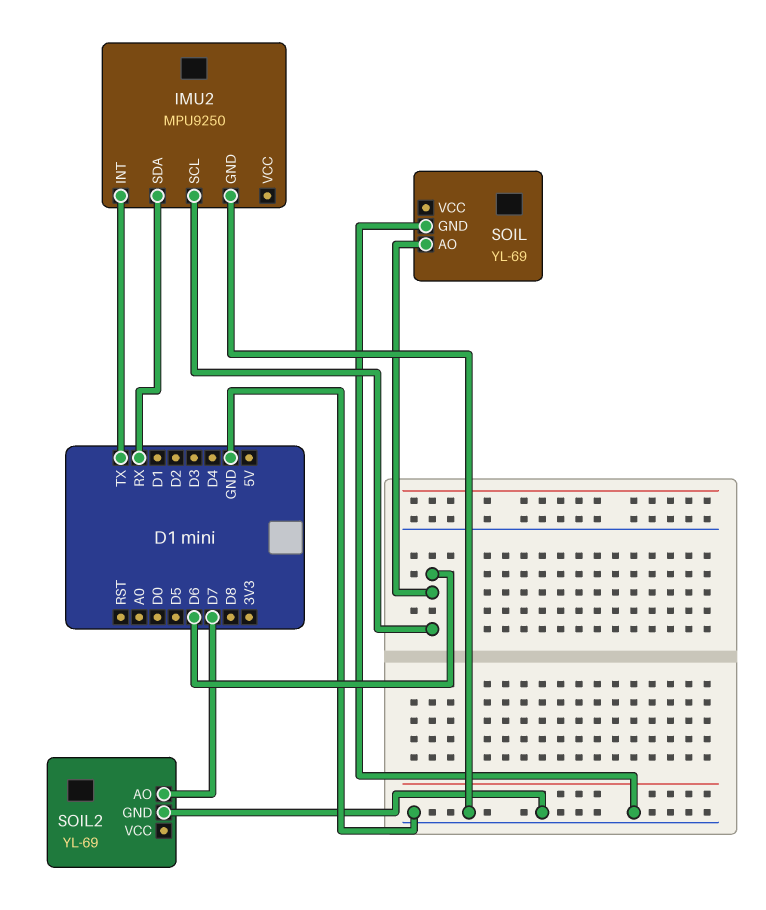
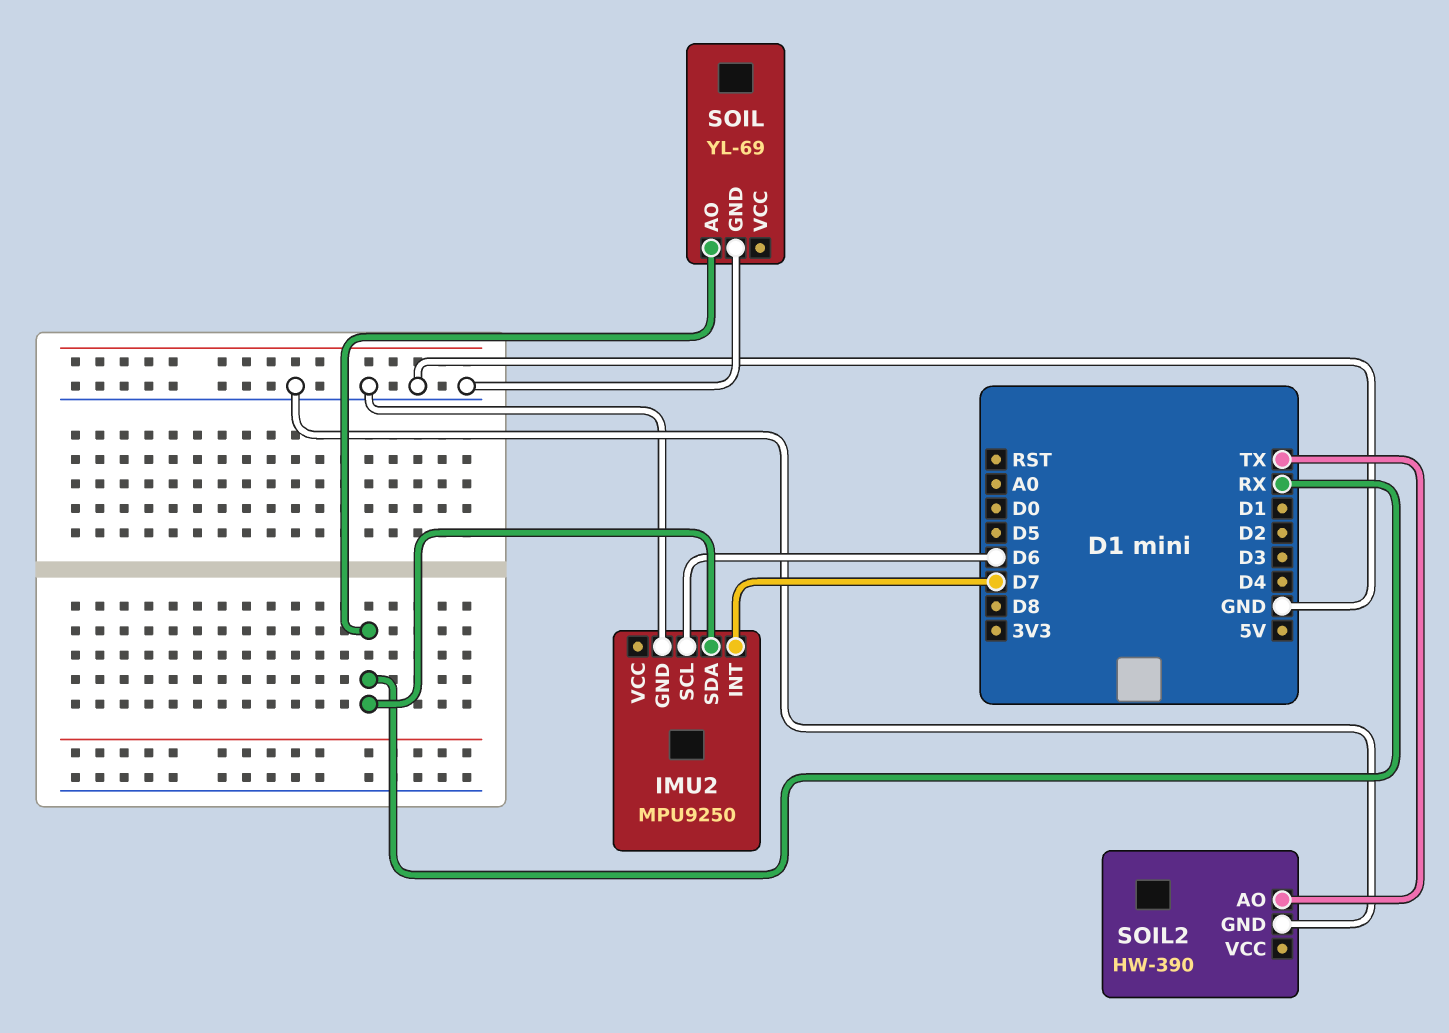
IMU2 pin INT: TX -> D7
SOIL pin AO: D6 -> RX
SOIL2: YL-69 -> HW-390
SOIL2 pin AO: D7 -> TX

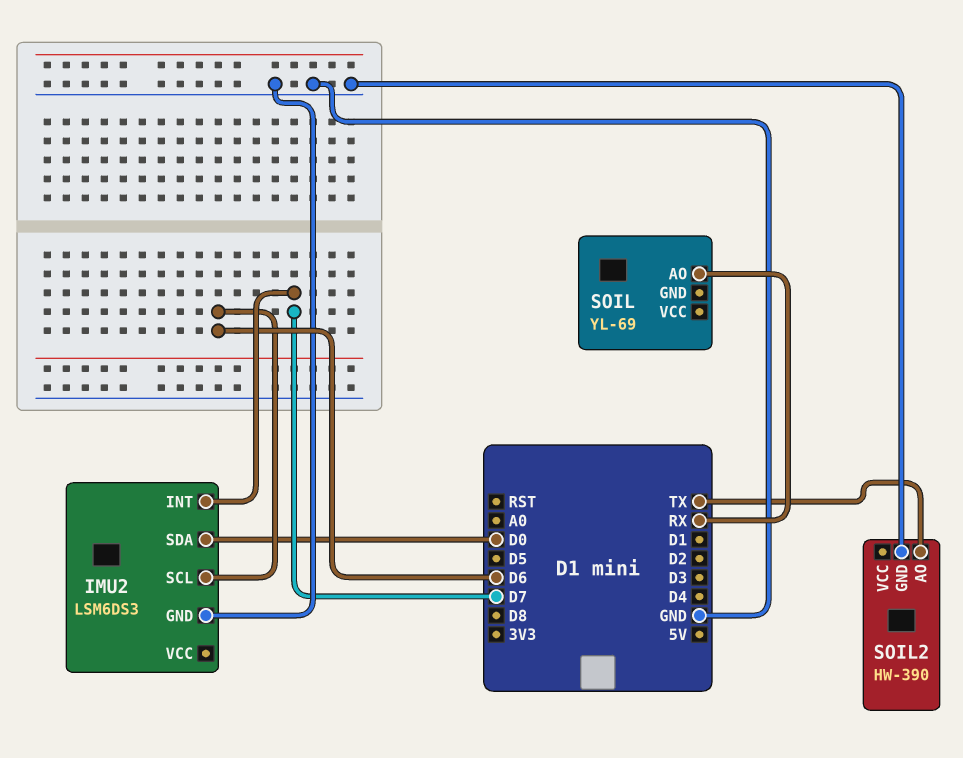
IMU2: MPU9250 -> LSM6DS3
IMU2 pin SDA: RX -> D0
SOIL pin GND: GND -> none

